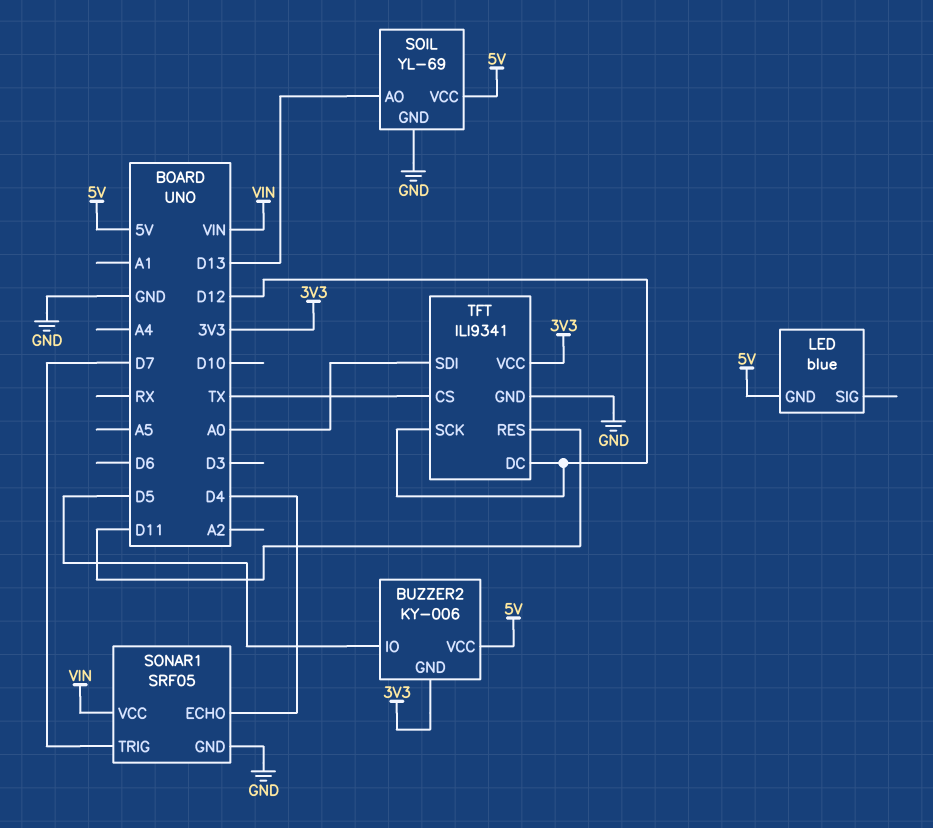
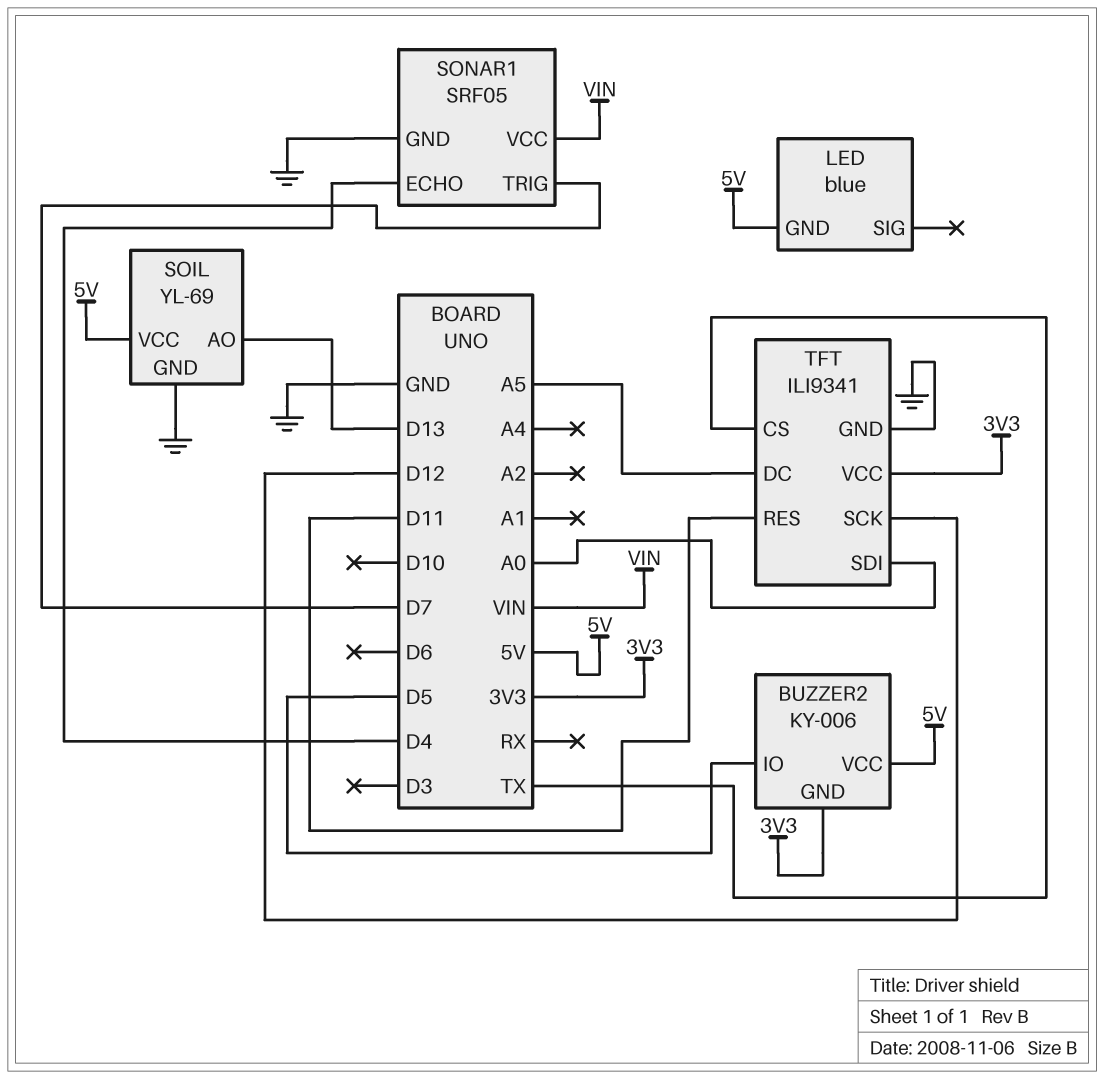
TFT pin DC: D12 -> A5

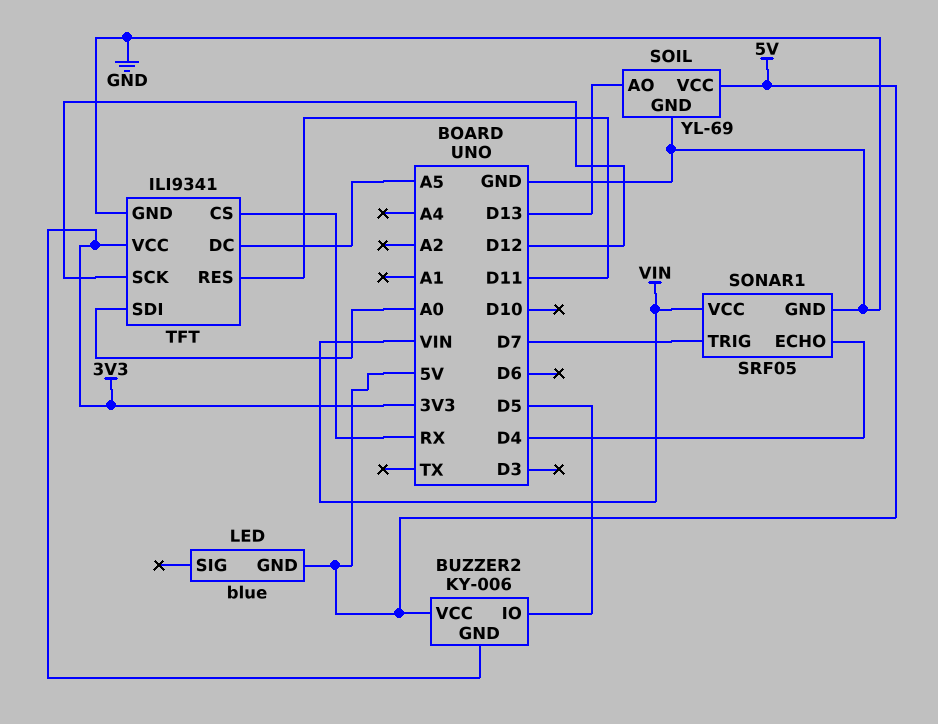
TFT pin CS: TX -> RX

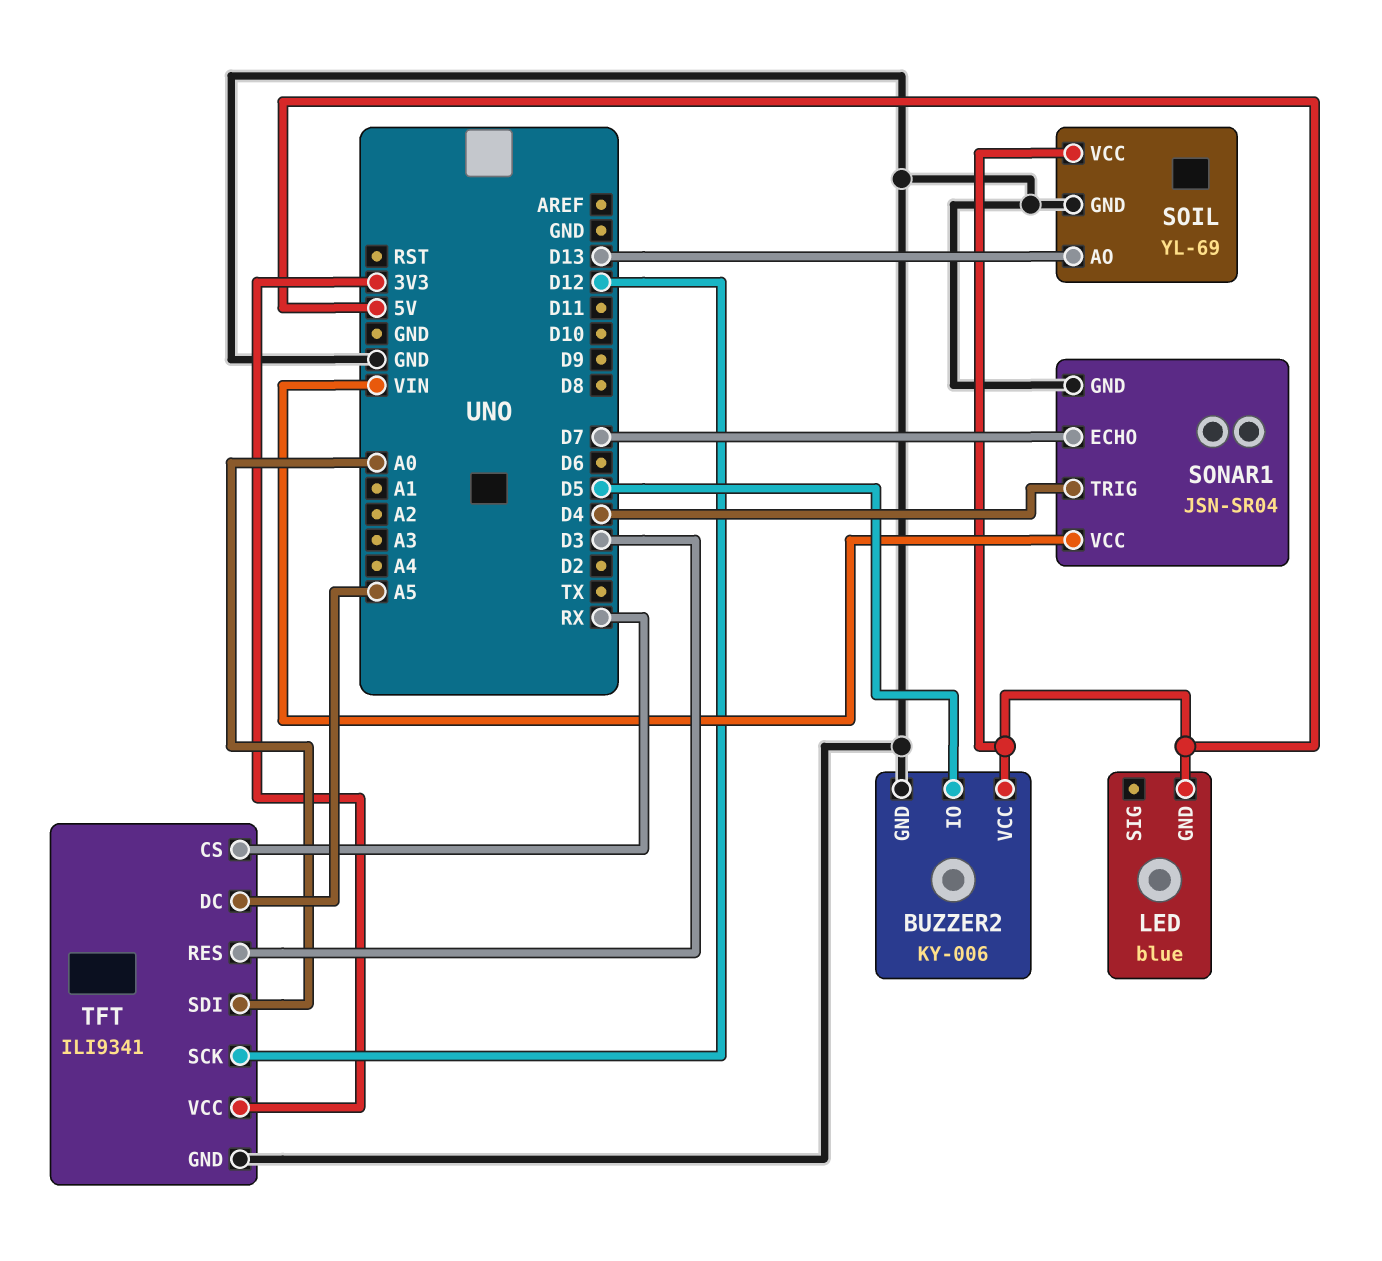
BUZZER2 pin GND: 3V3 -> GND
SONAR1: SRF05 -> JSN-SR04
SONAR1 pin ECHO: D4 -> D7
SONAR1 pin TRIG: D7 -> D4
TFT pin RES: D11 -> D3

